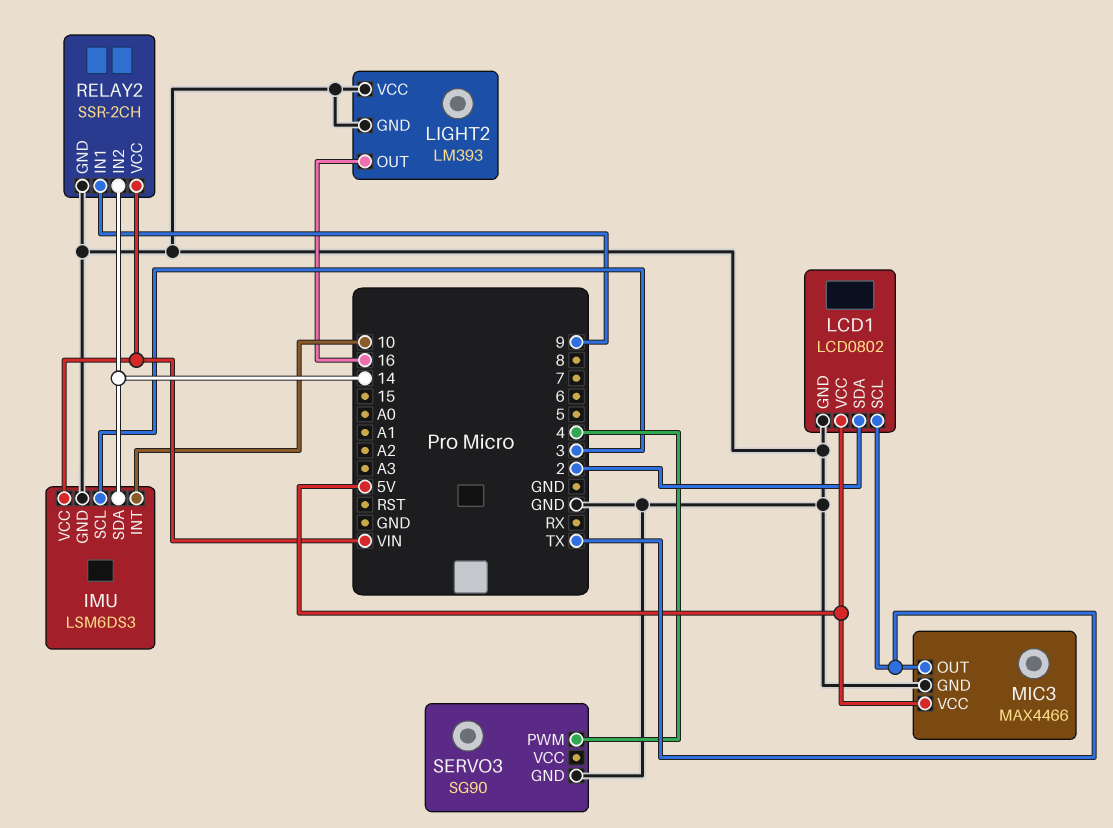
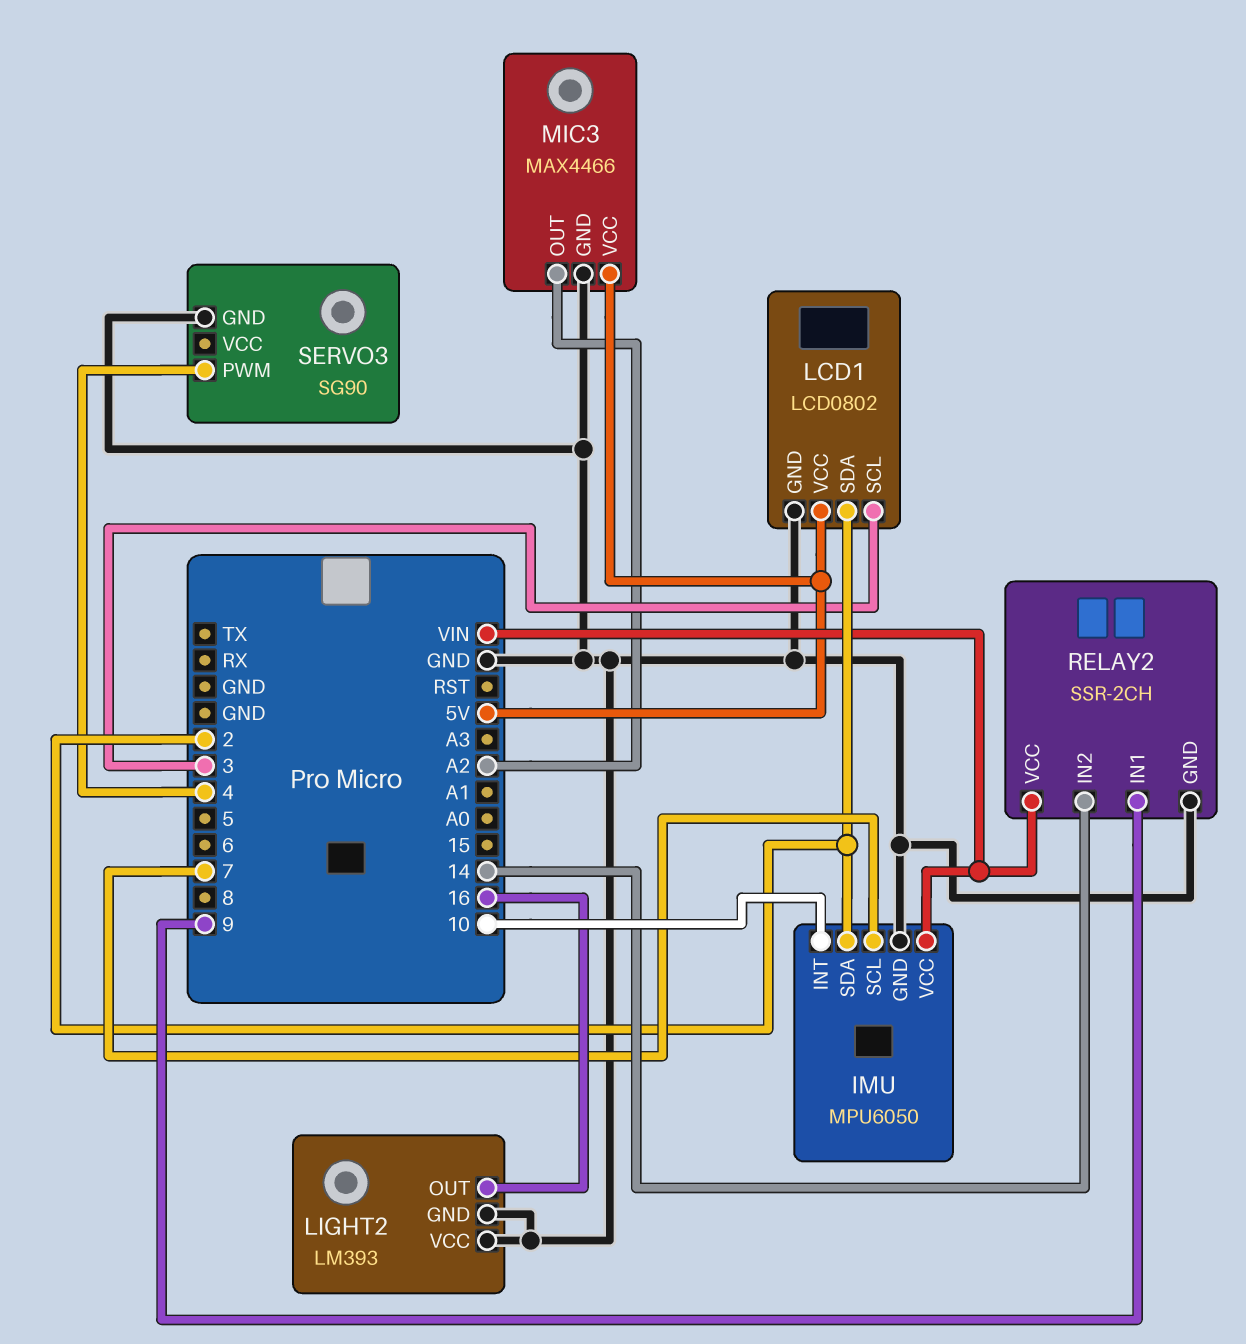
IMU: LSM6DS3 -> MPU6050
IMU pin SCL: 3 -> 7
IMU pin SDA: 14 -> 2
LCD1 pin SCL: TX -> 3
MIC3 pin OUT: TX -> A2

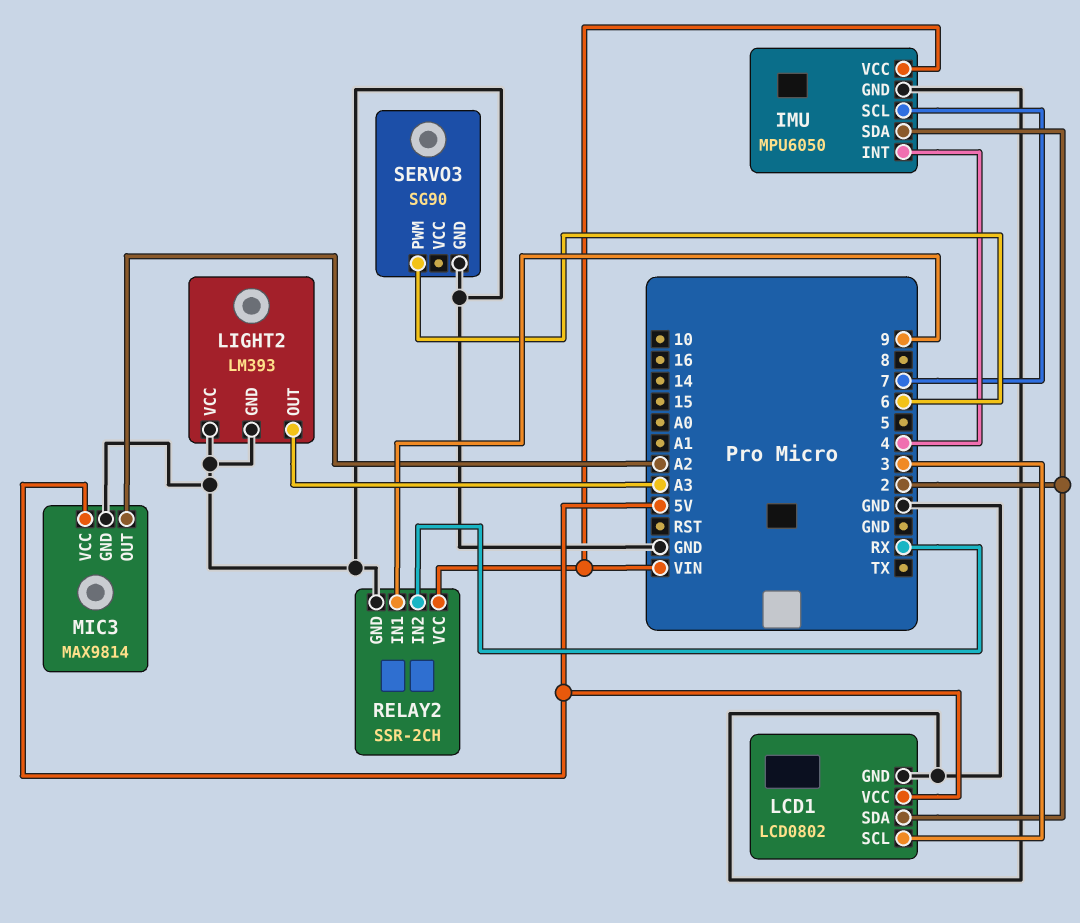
IMU pin INT: 10 -> 4
LIGHT2 pin OUT: 16 -> A3
MIC3: MAX4466 -> MAX9814
RELAY2 pin IN2: 14 -> RX
SERVO3 pin PWM: 4 -> 6

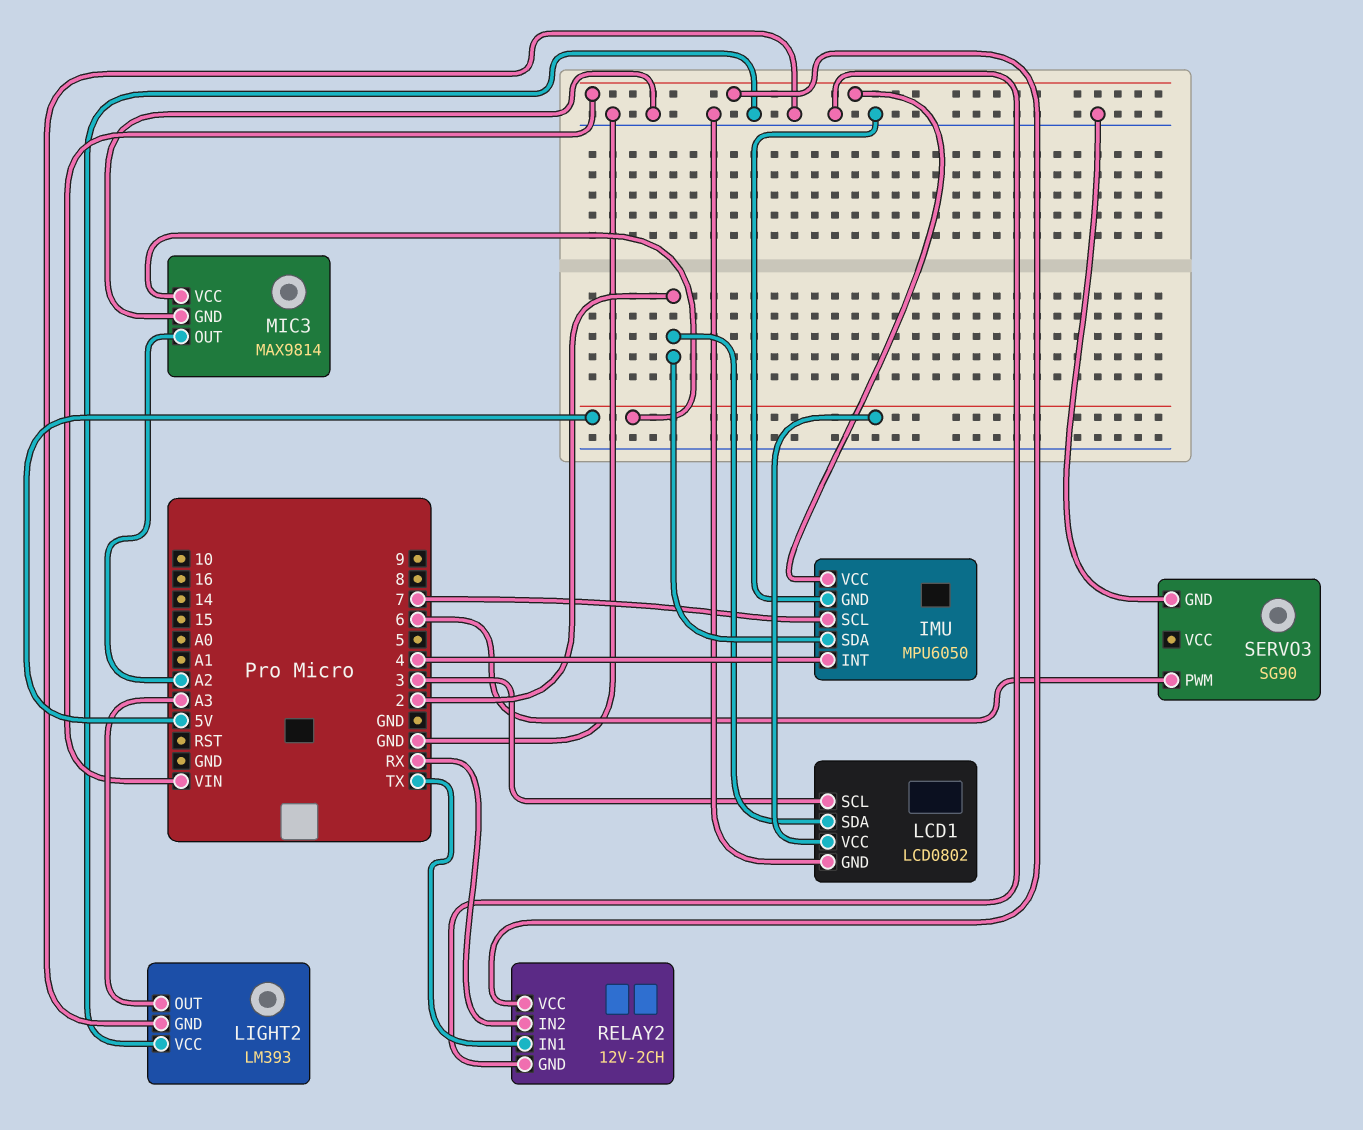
RELAY2: SSR-2CH -> 12V-2CH
RELAY2 pin IN1: 9 -> TX

